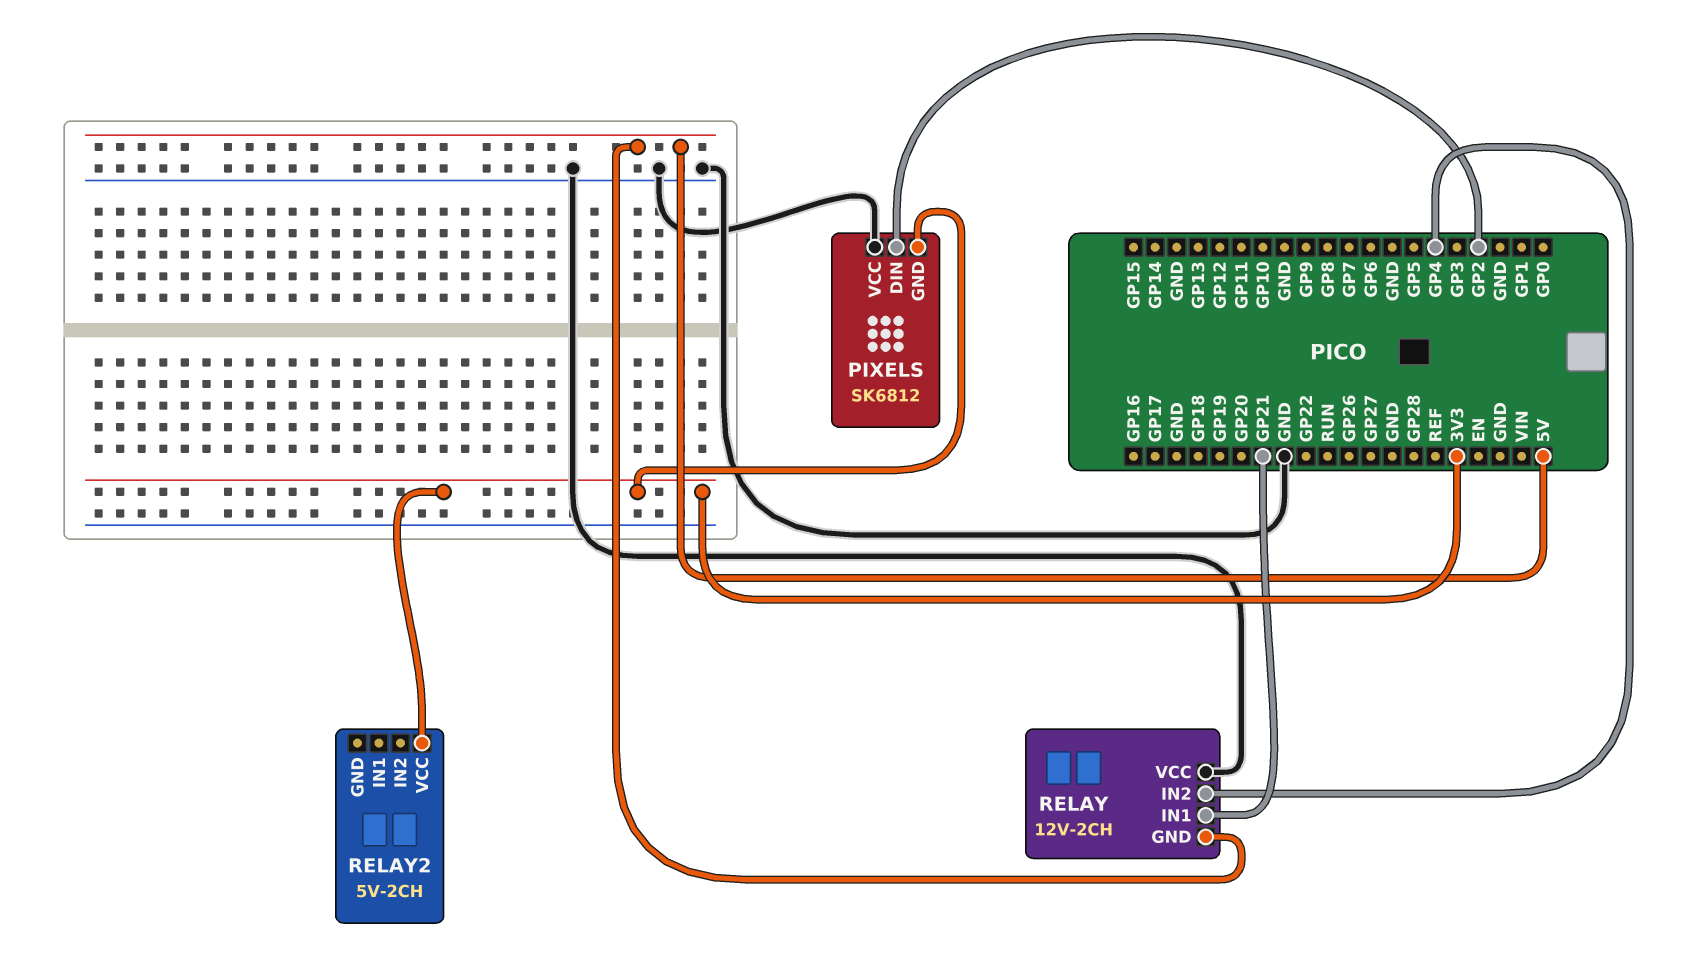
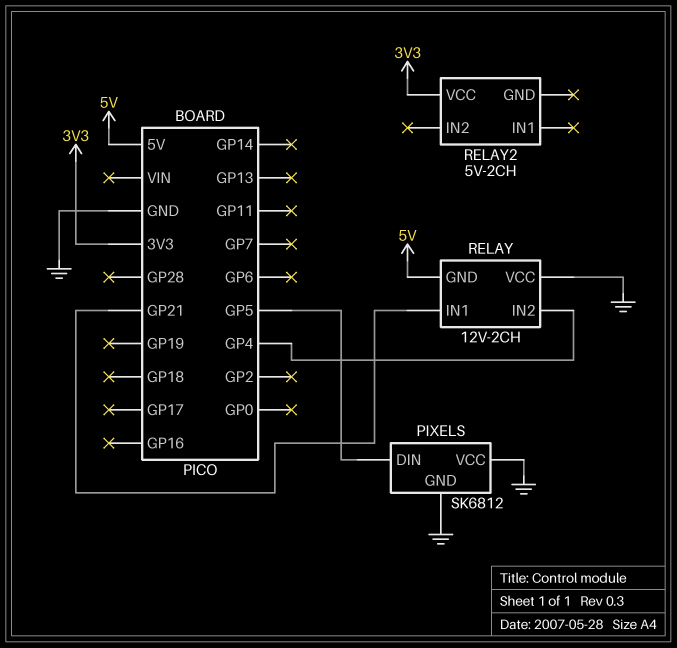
PIXELS pin DIN: GP2 -> GP5
PIXELS pin GND: 3V3 -> GND

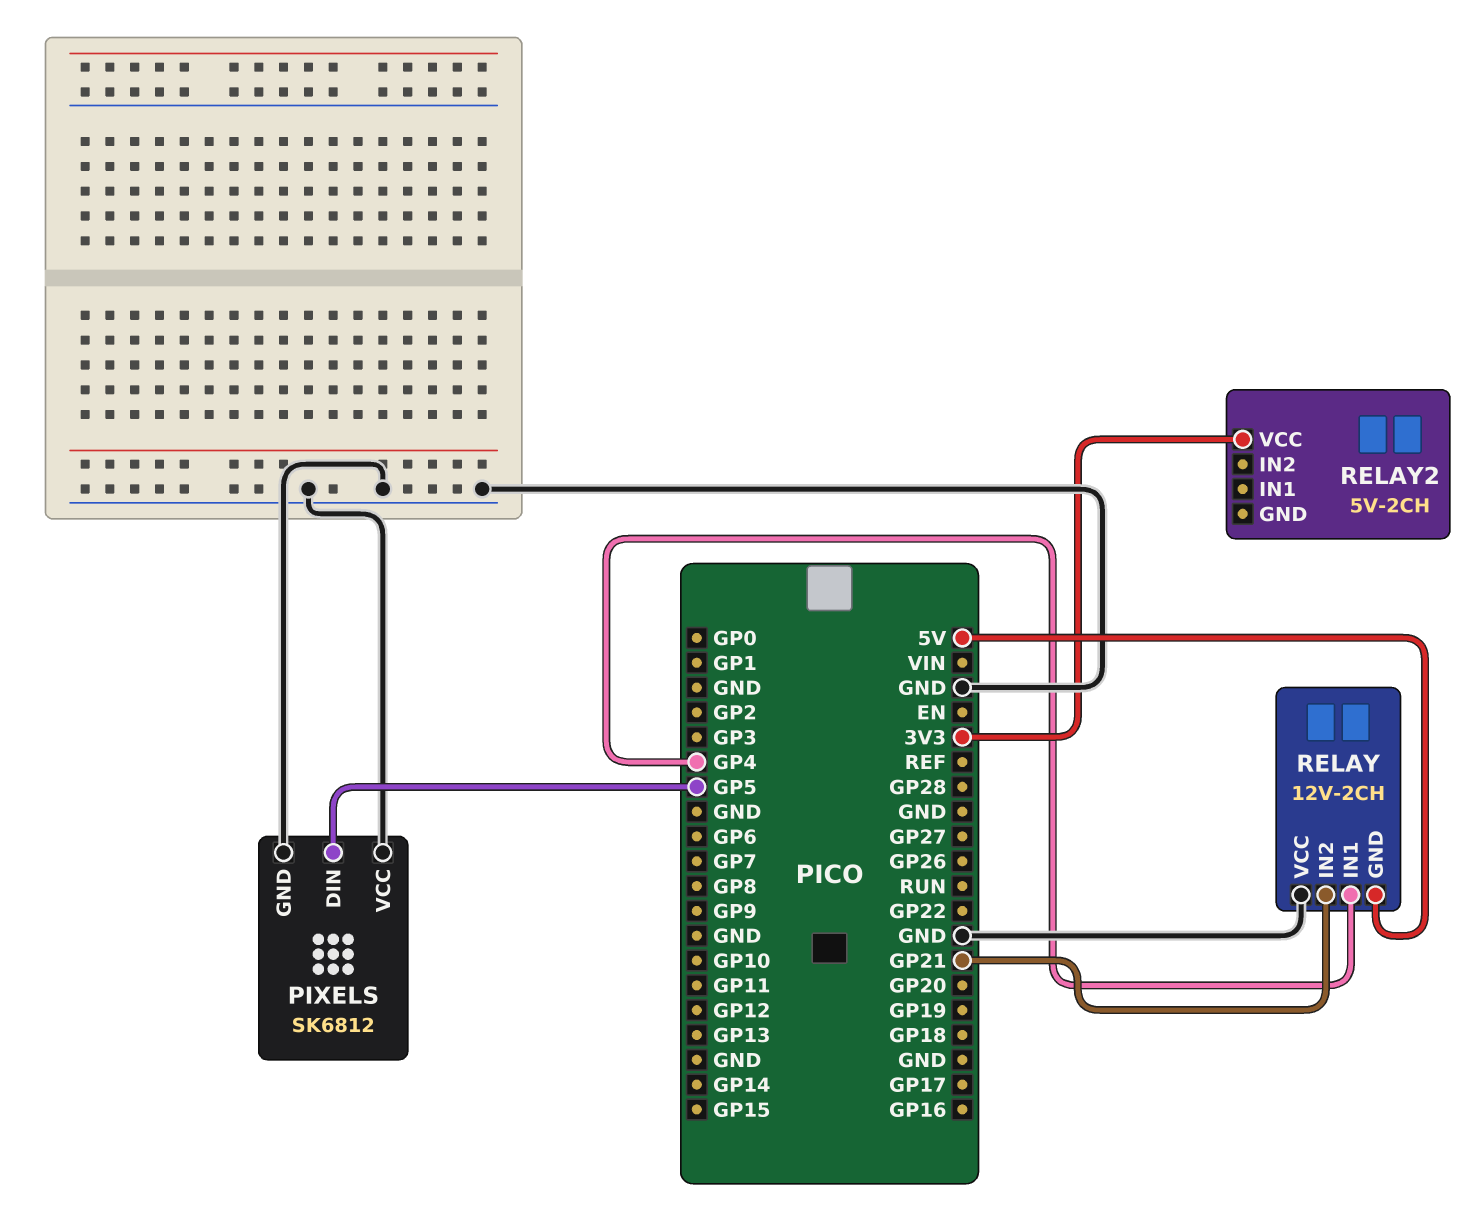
RELAY pin IN1: GP21 -> GP4
RELAY pin IN2: GP4 -> GP21

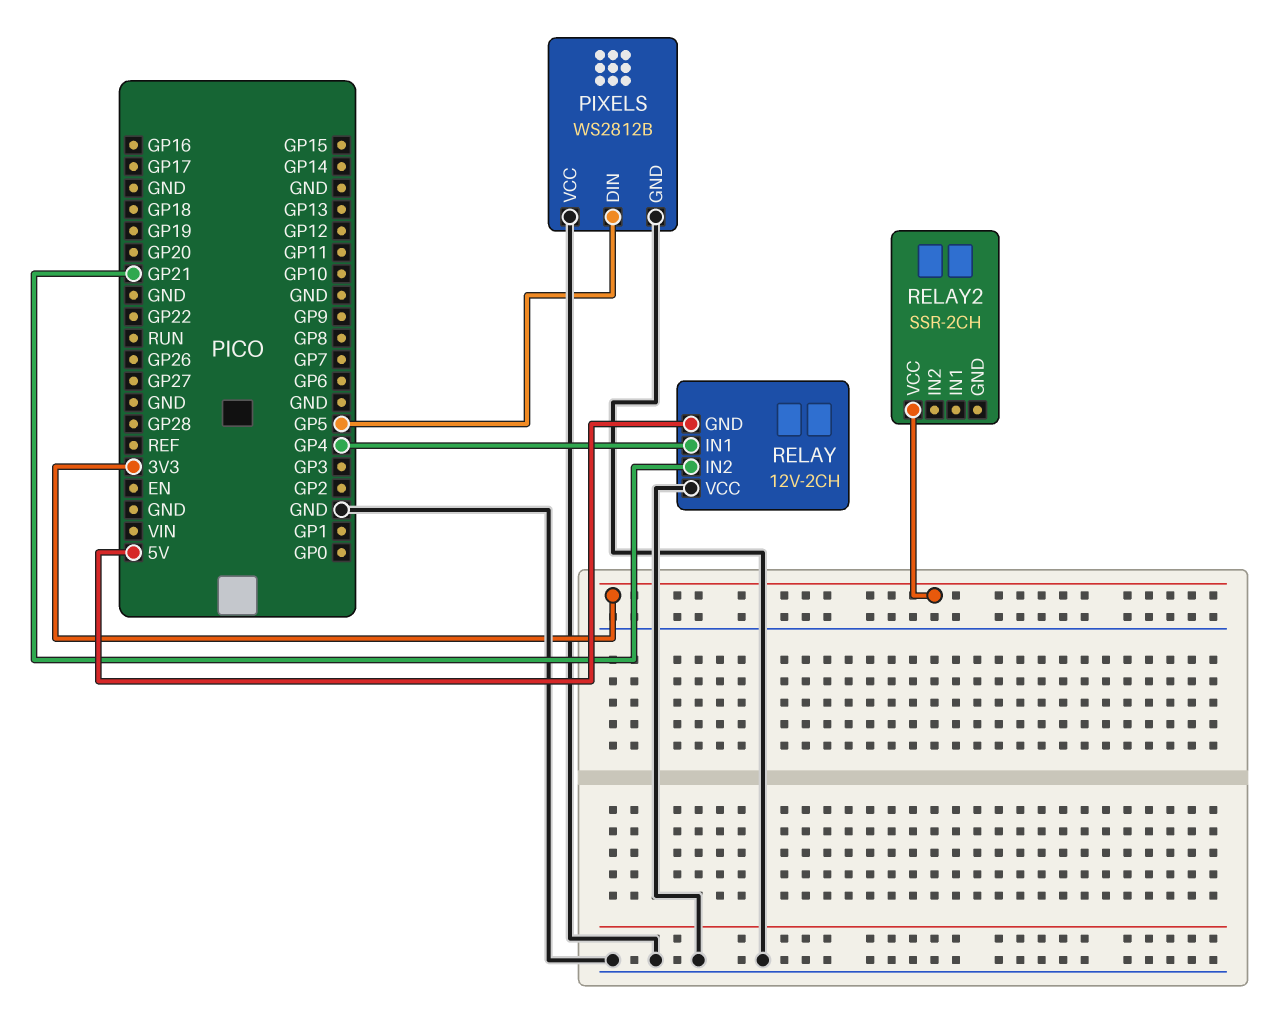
PIXELS: SK6812 -> WS2812B
RELAY2: 5V-2CH -> SSR-2CH

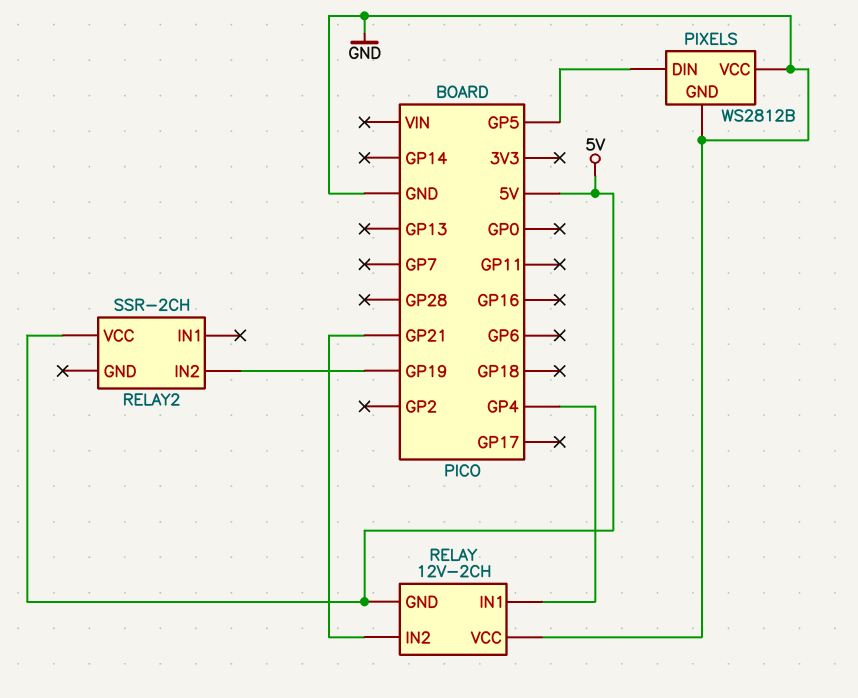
RELAY2 pin IN2: none -> GP19
RELAY2 pin VCC: 3V3 -> 5V

